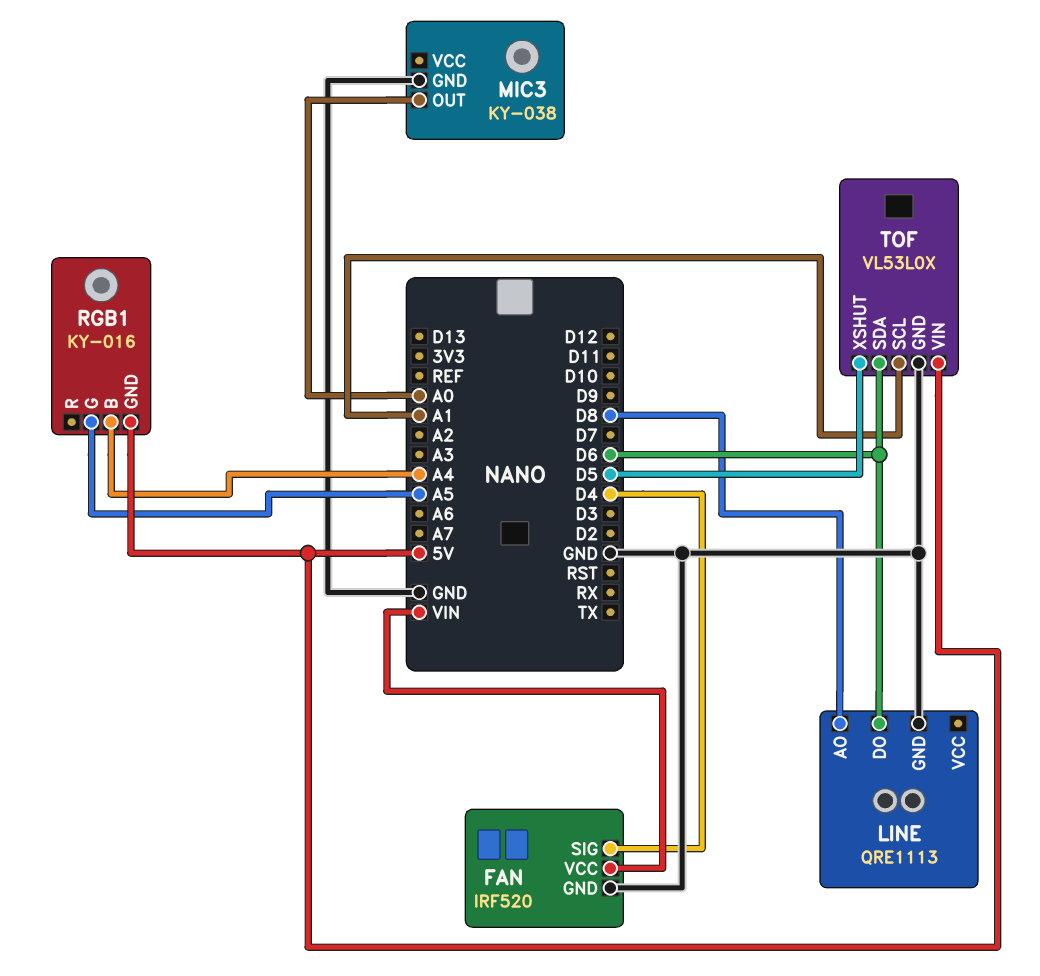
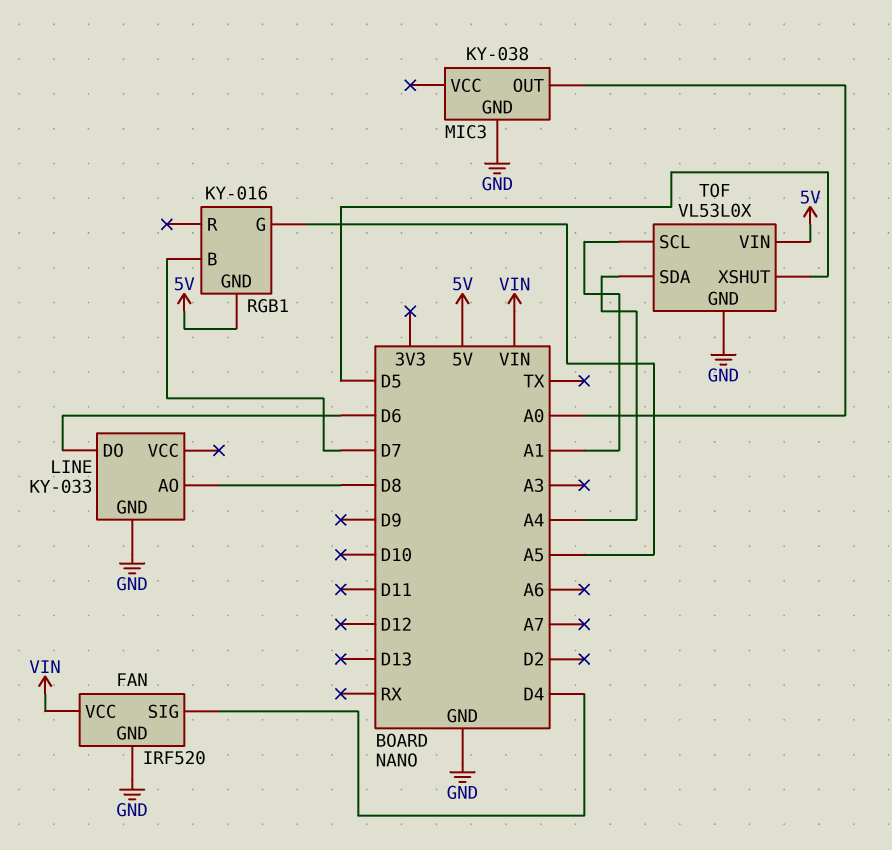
LINE: QRE1113 -> KY-033
RGB1 pin B: A4 -> D7
TOF pin SDA: D6 -> A4

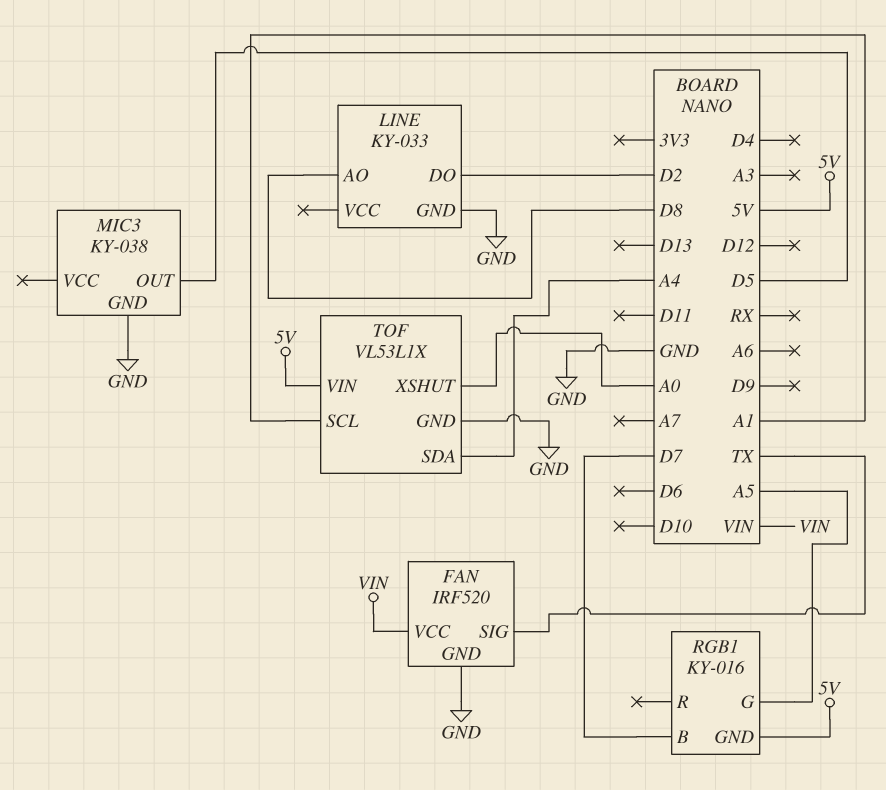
FAN pin SIG: D4 -> TX
LINE pin DO: D6 -> D2
MIC3 pin OUT: A0 -> D5
TOF: VL53L0X -> VL53L1X
TOF pin XSHUT: D5 -> A0

